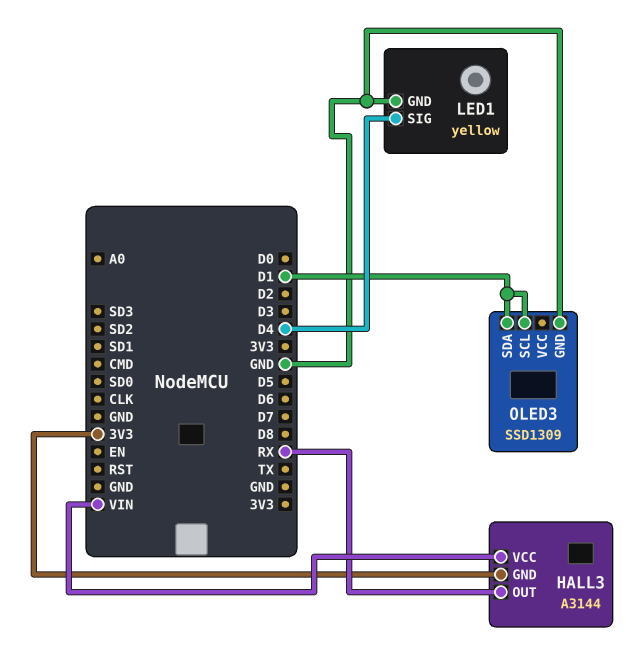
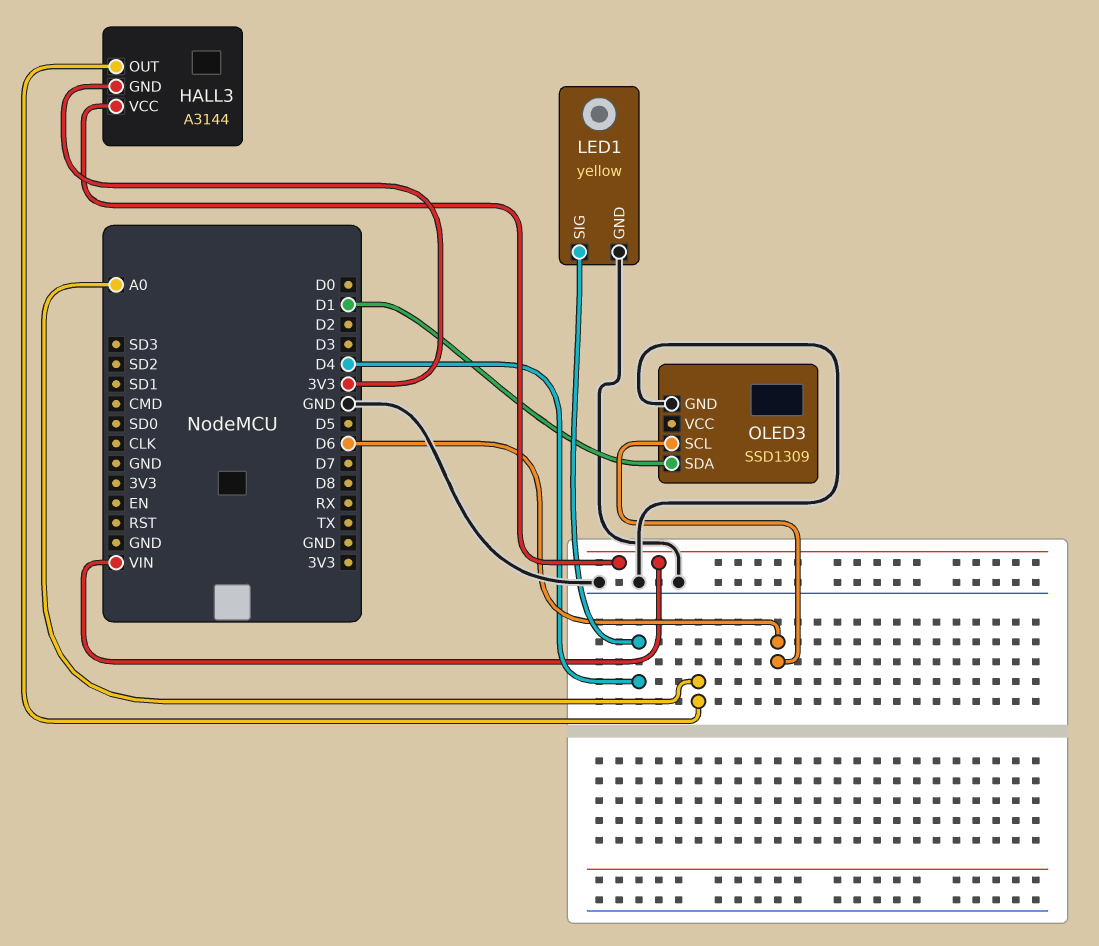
HALL3 pin OUT: RX -> A0
OLED3 pin SCL: D1 -> D6

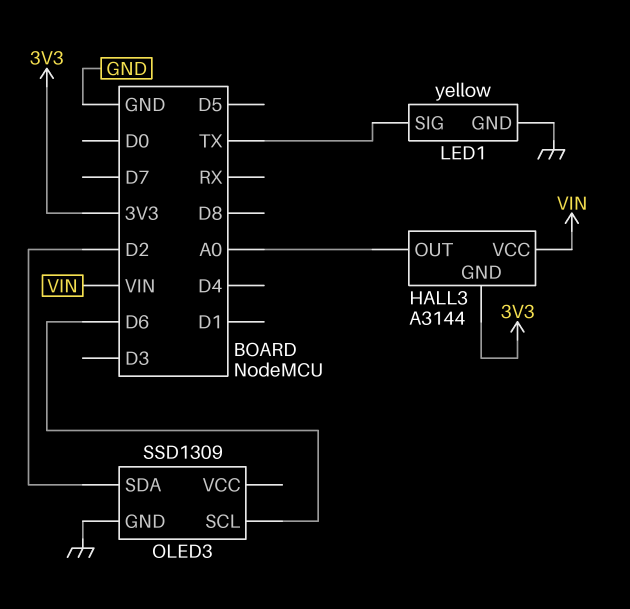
LED1 pin SIG: D4 -> TX
OLED3 pin SDA: D1 -> D2

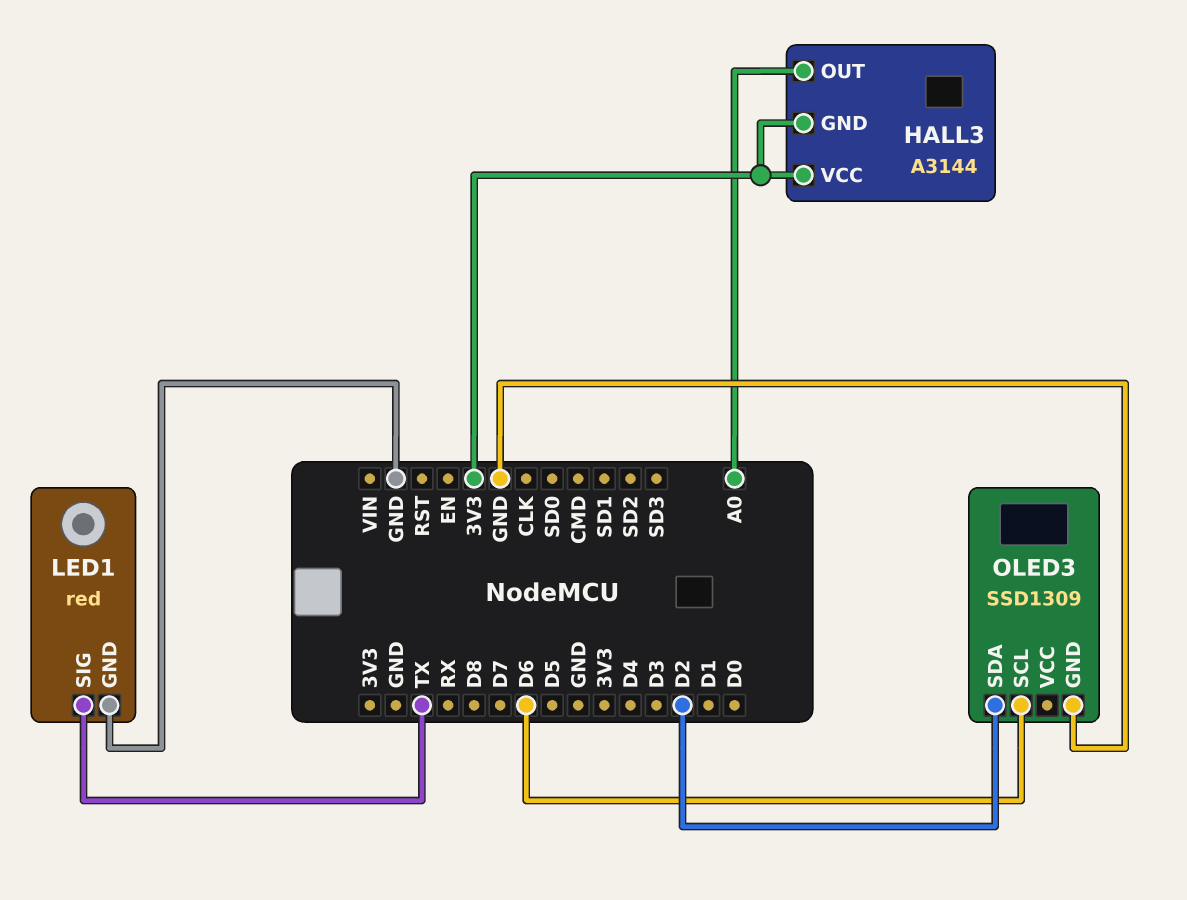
HALL3 pin VCC: VIN -> 3V3
LED1: yellow -> red

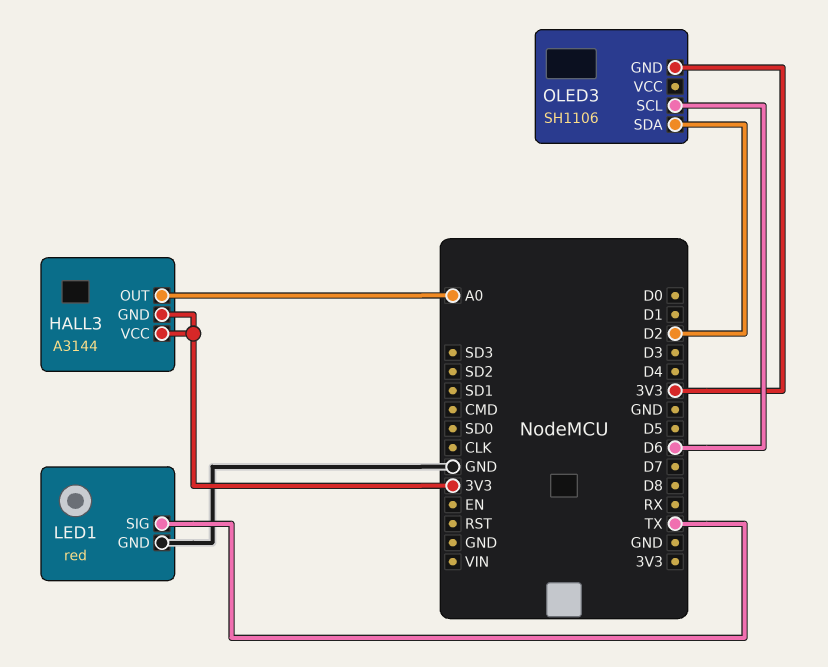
OLED3: SSD1309 -> SH1106
OLED3 pin GND: GND -> 3V3

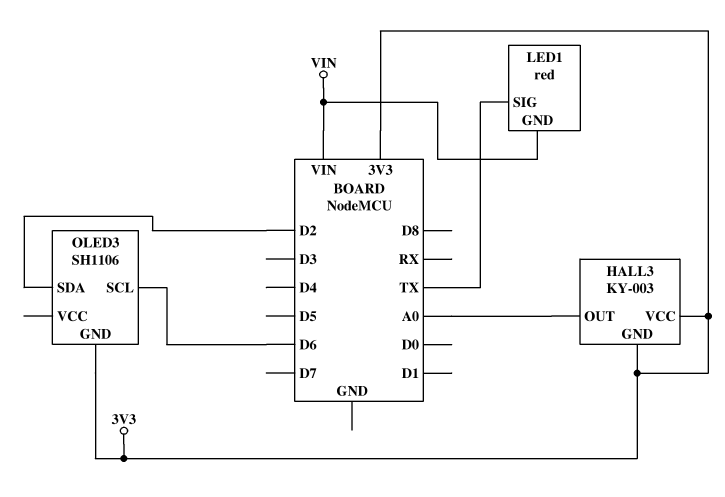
HALL3: A3144 -> KY-003
LED1 pin GND: GND -> VIN

